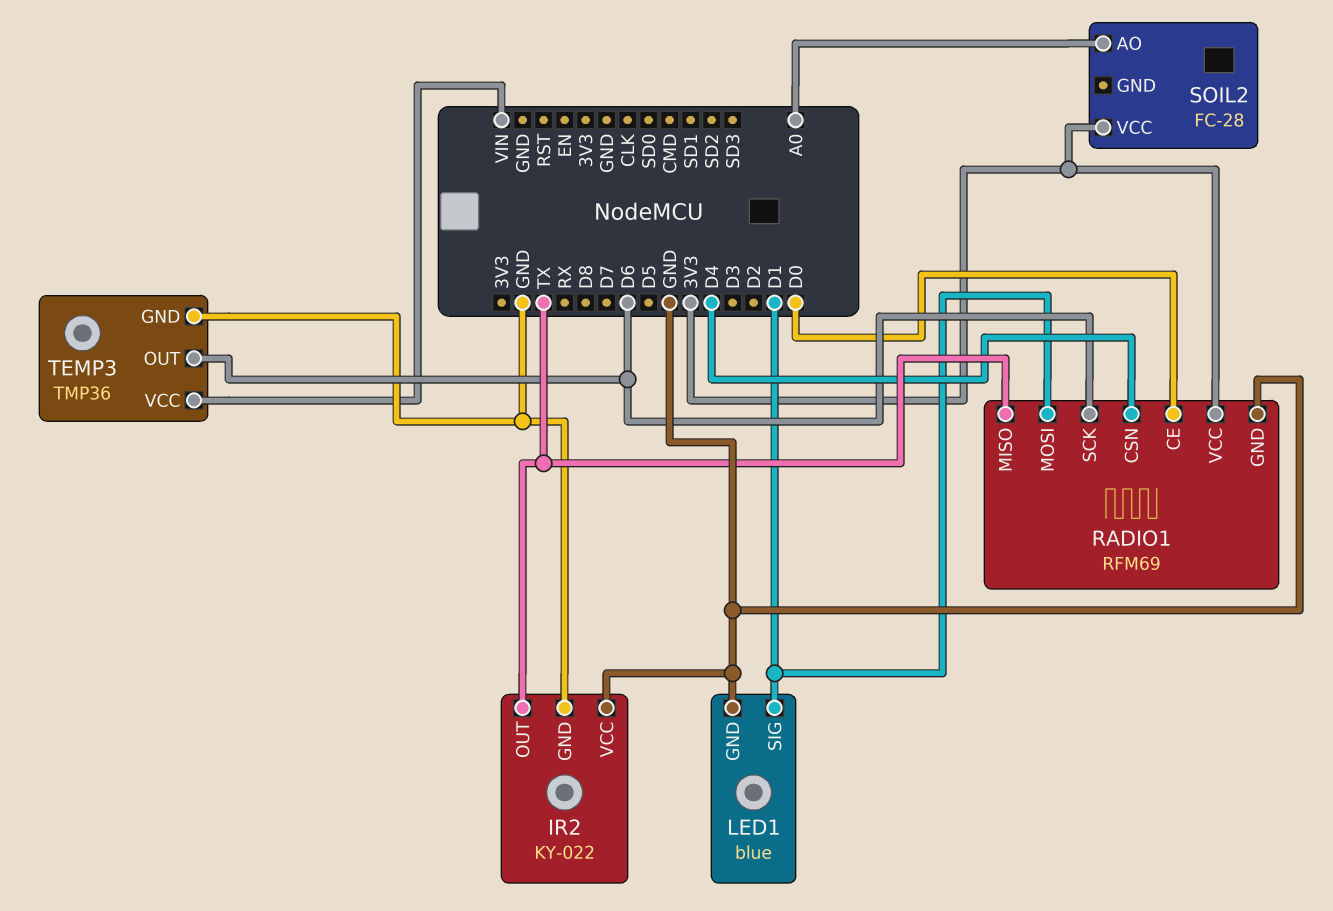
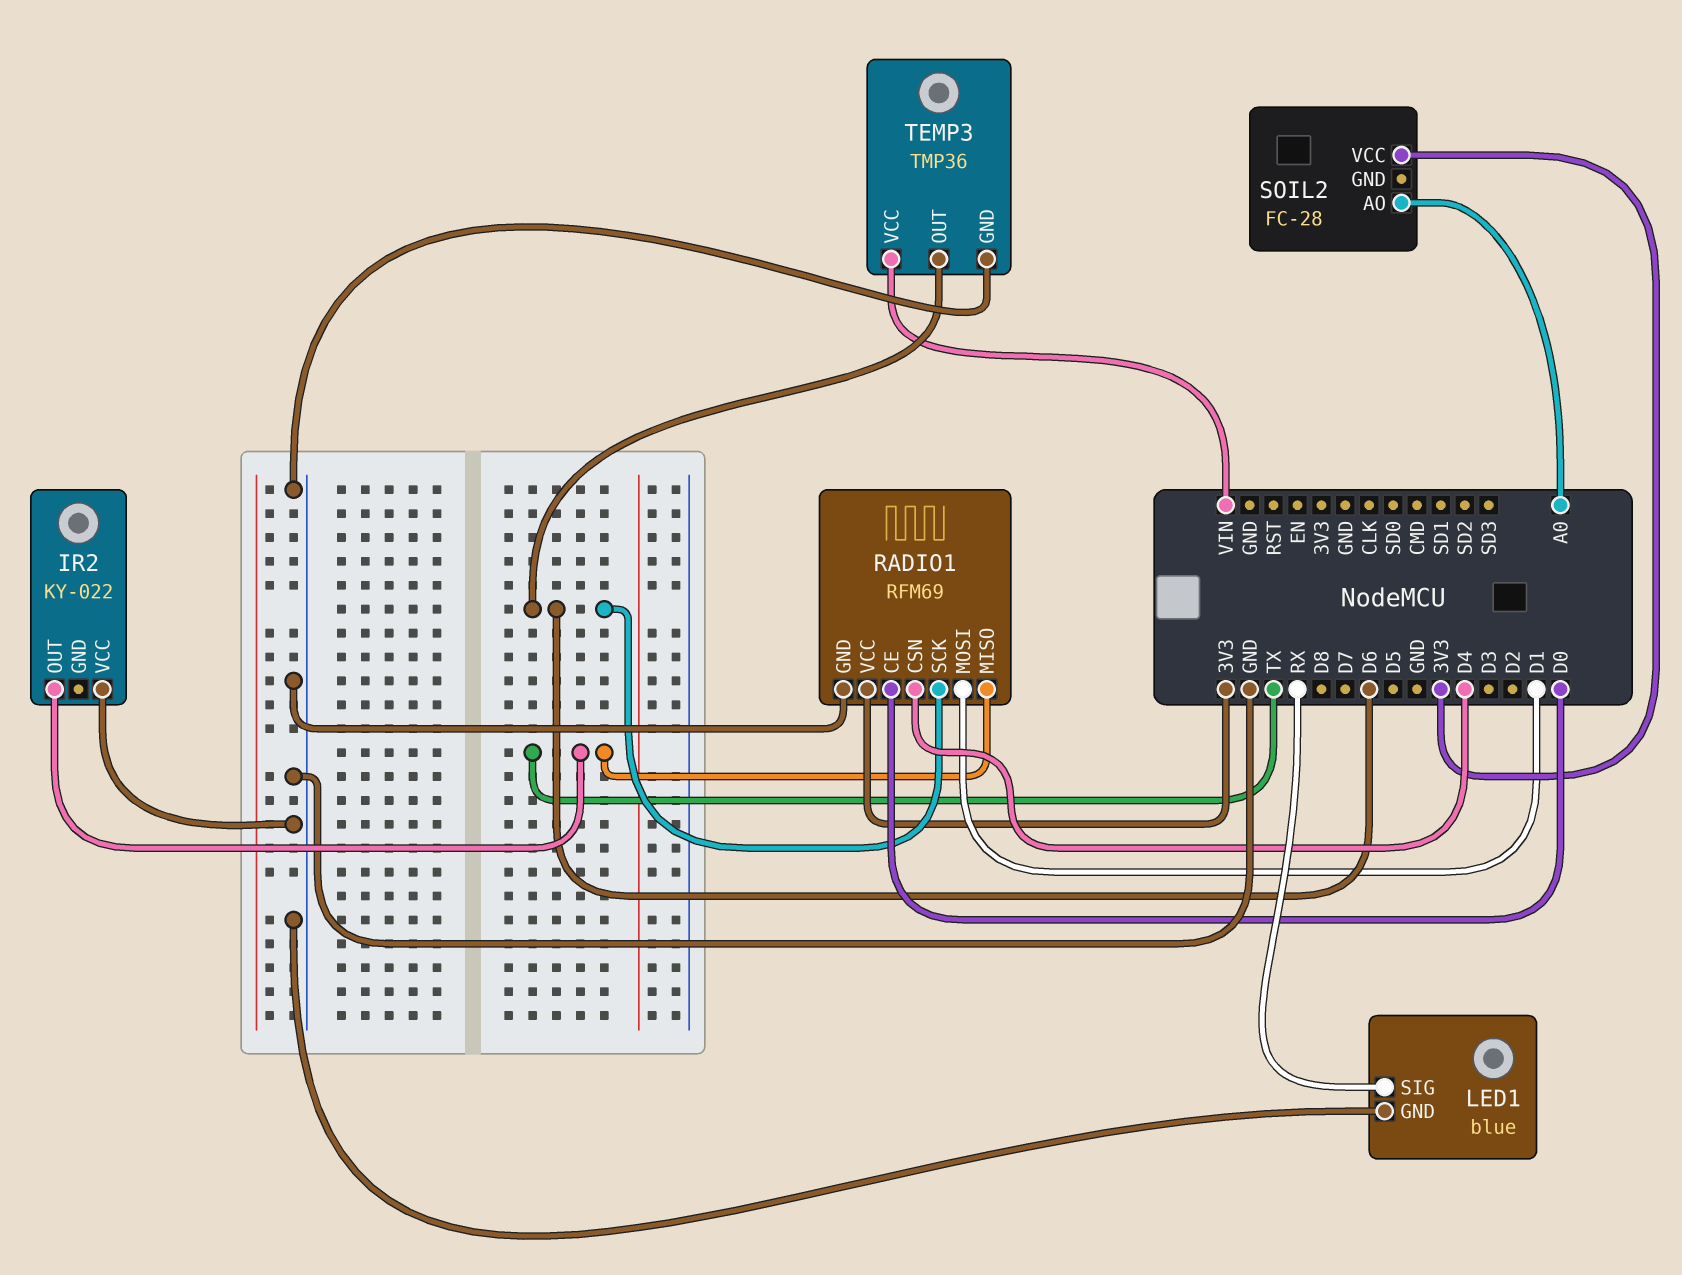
IR2 pin GND: GND -> none
LED1 pin SIG: D1 -> RX

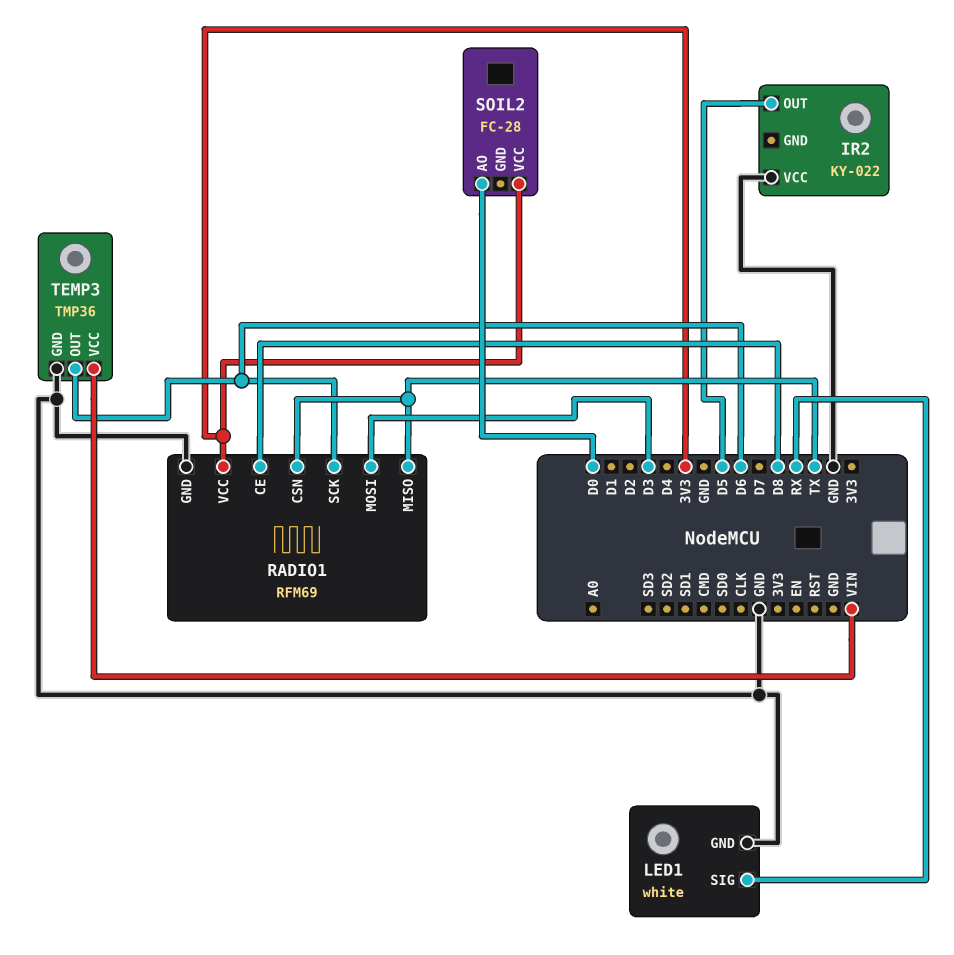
IR2 pin OUT: TX -> D5
LED1: blue -> white
RADIO1 pin CE: D0 -> D8
RADIO1 pin CSN: D4 -> TX
RADIO1 pin MOSI: D1 -> D3
SOIL2 pin AO: A0 -> D0

